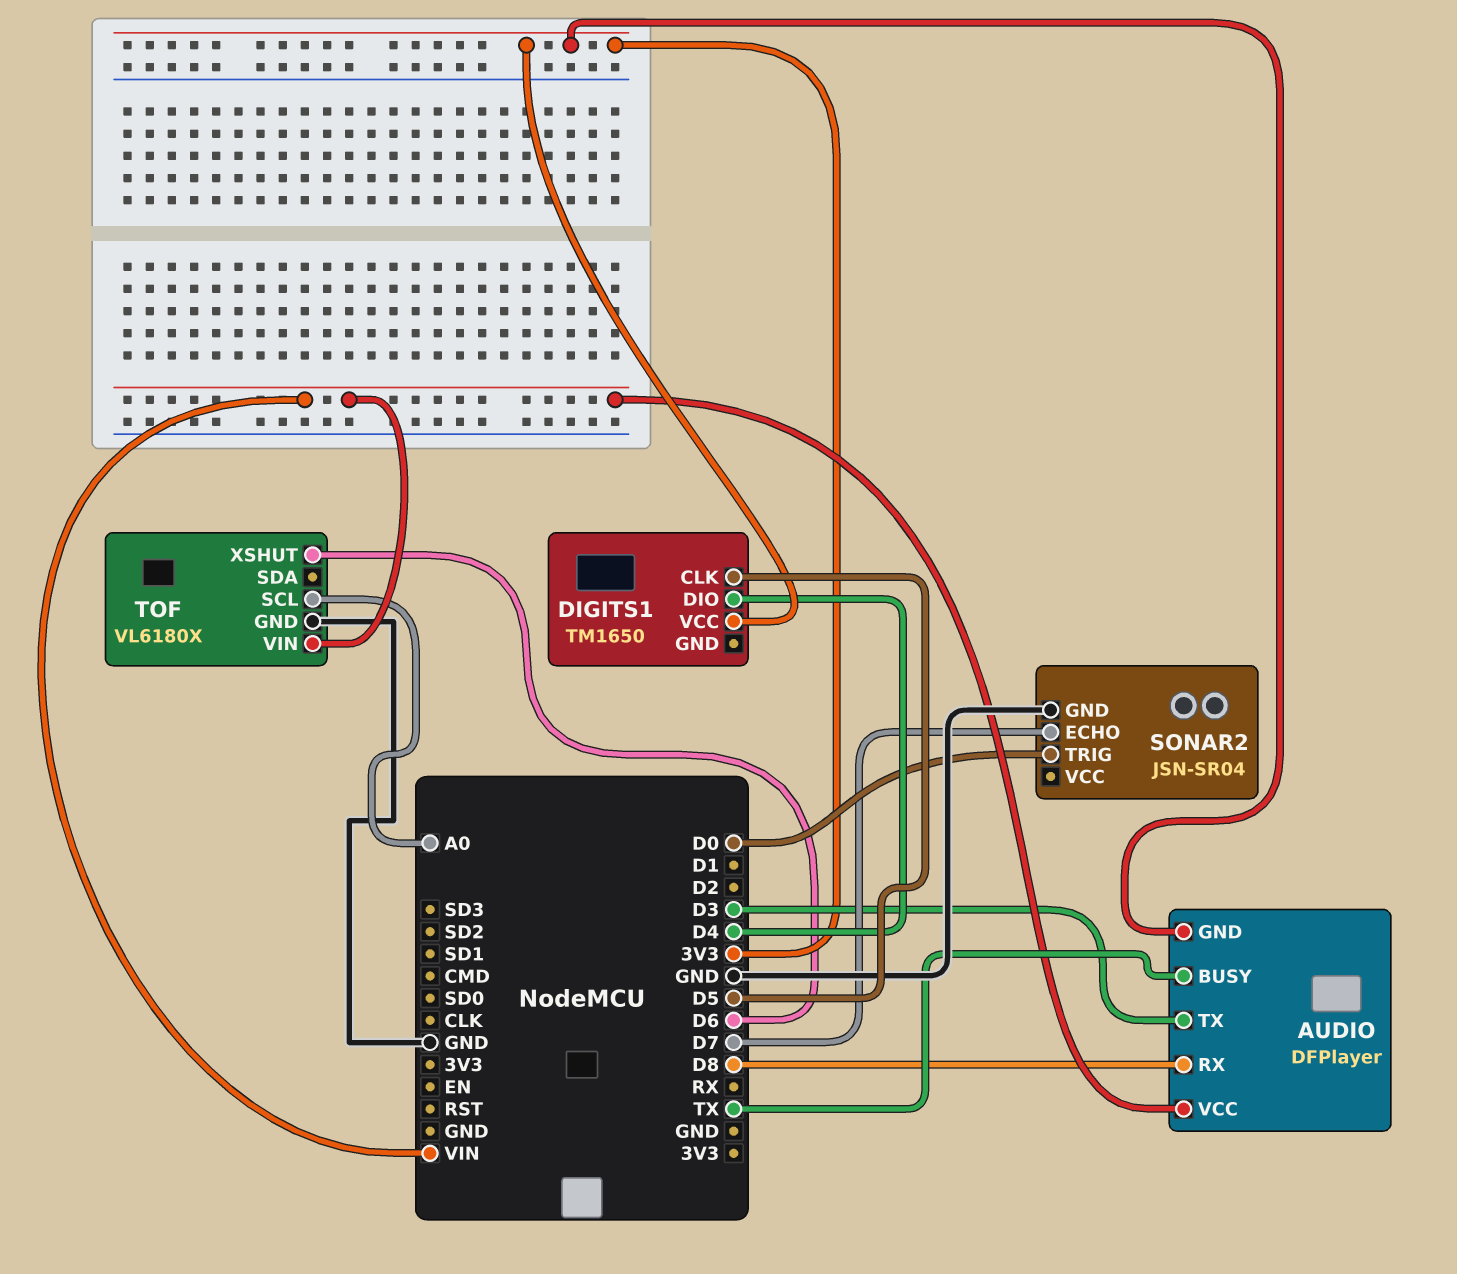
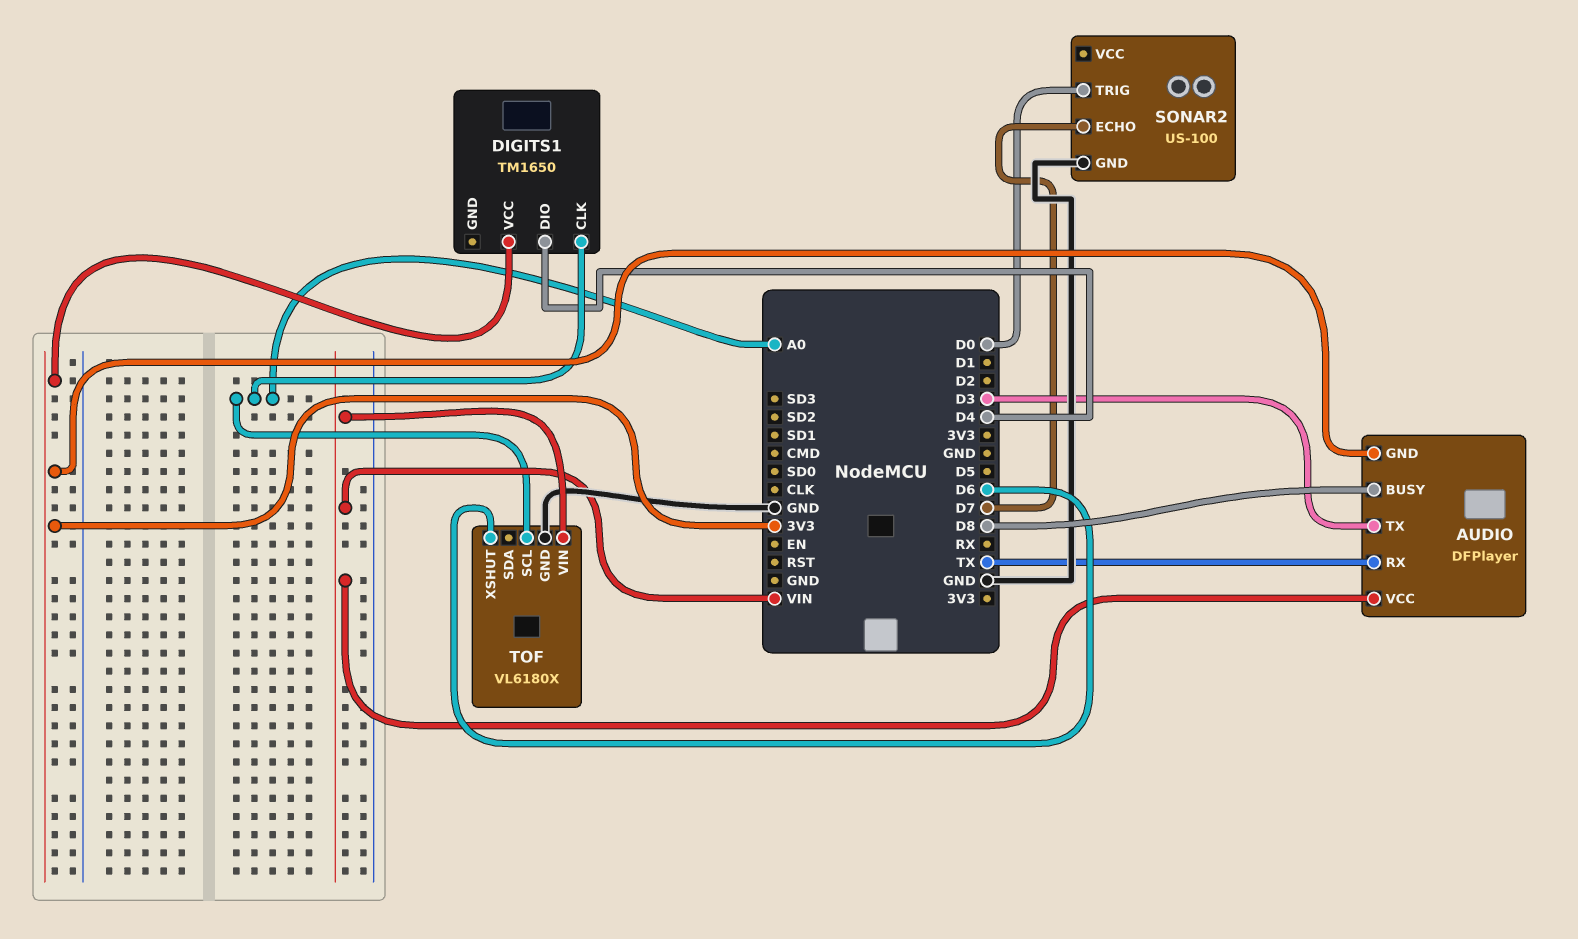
AUDIO pin BUSY: TX -> D8
AUDIO pin RX: D8 -> TX
DIGITS1 pin CLK: D5 -> A0
SONAR2: JSN-SR04 -> US-100

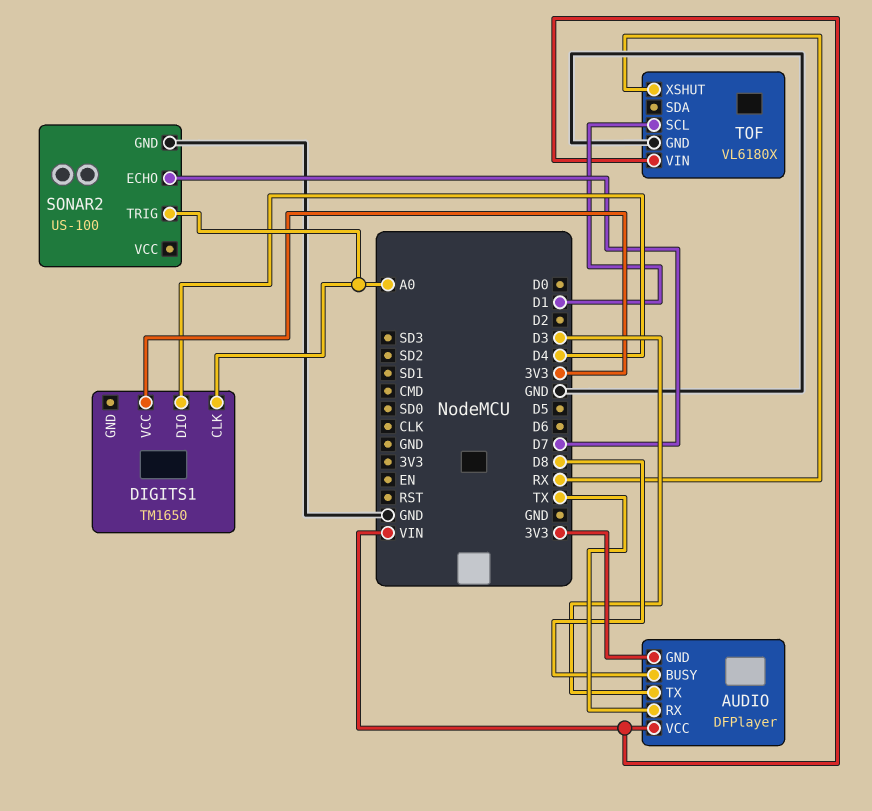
SONAR2 pin TRIG: D0 -> A0
TOF pin SCL: A0 -> D1
TOF pin XSHUT: D6 -> RX

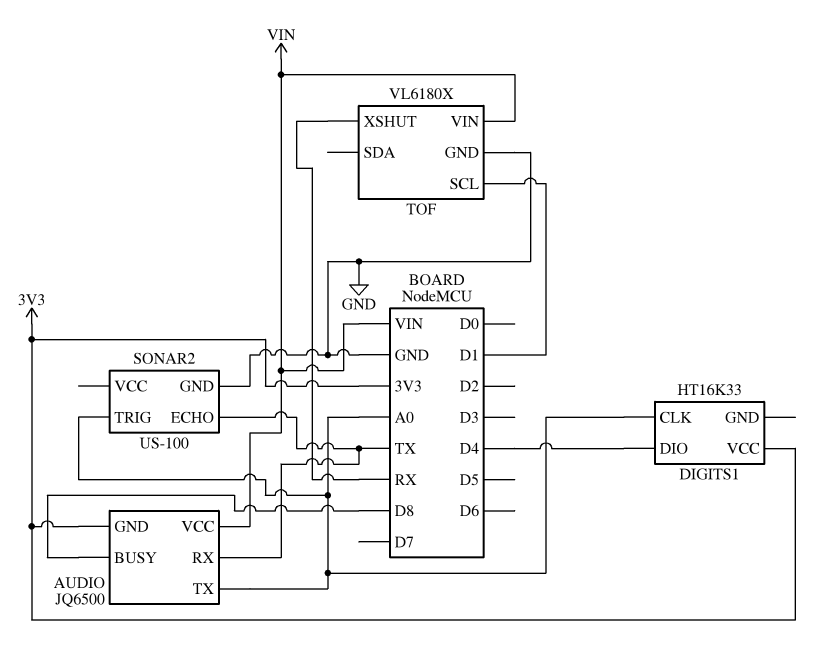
AUDIO: DFPlayer -> JQ6500
AUDIO pin TX: D3 -> A0
DIGITS1: TM1650 -> HT16K33
SONAR2 pin ECHO: D7 -> TX

